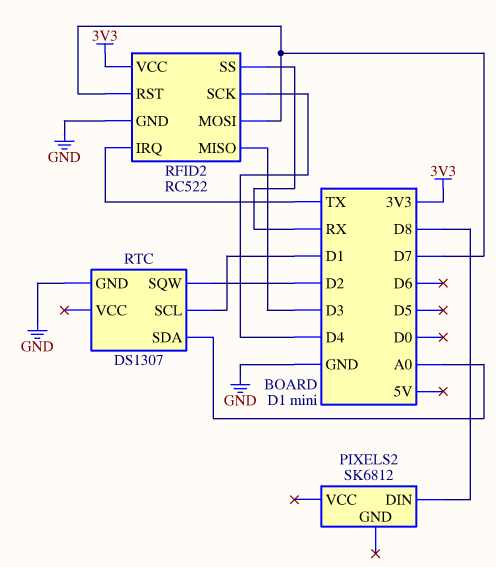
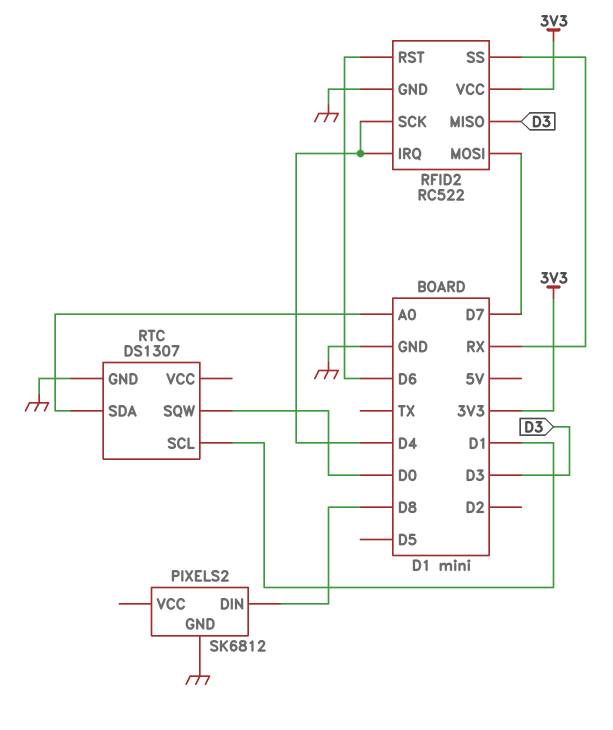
PIXELS2 pin GND: none -> GND
RFID2 pin IRQ: TX -> D4
RFID2 pin RST: D7 -> D6
RTC pin SQW: D2 -> D0

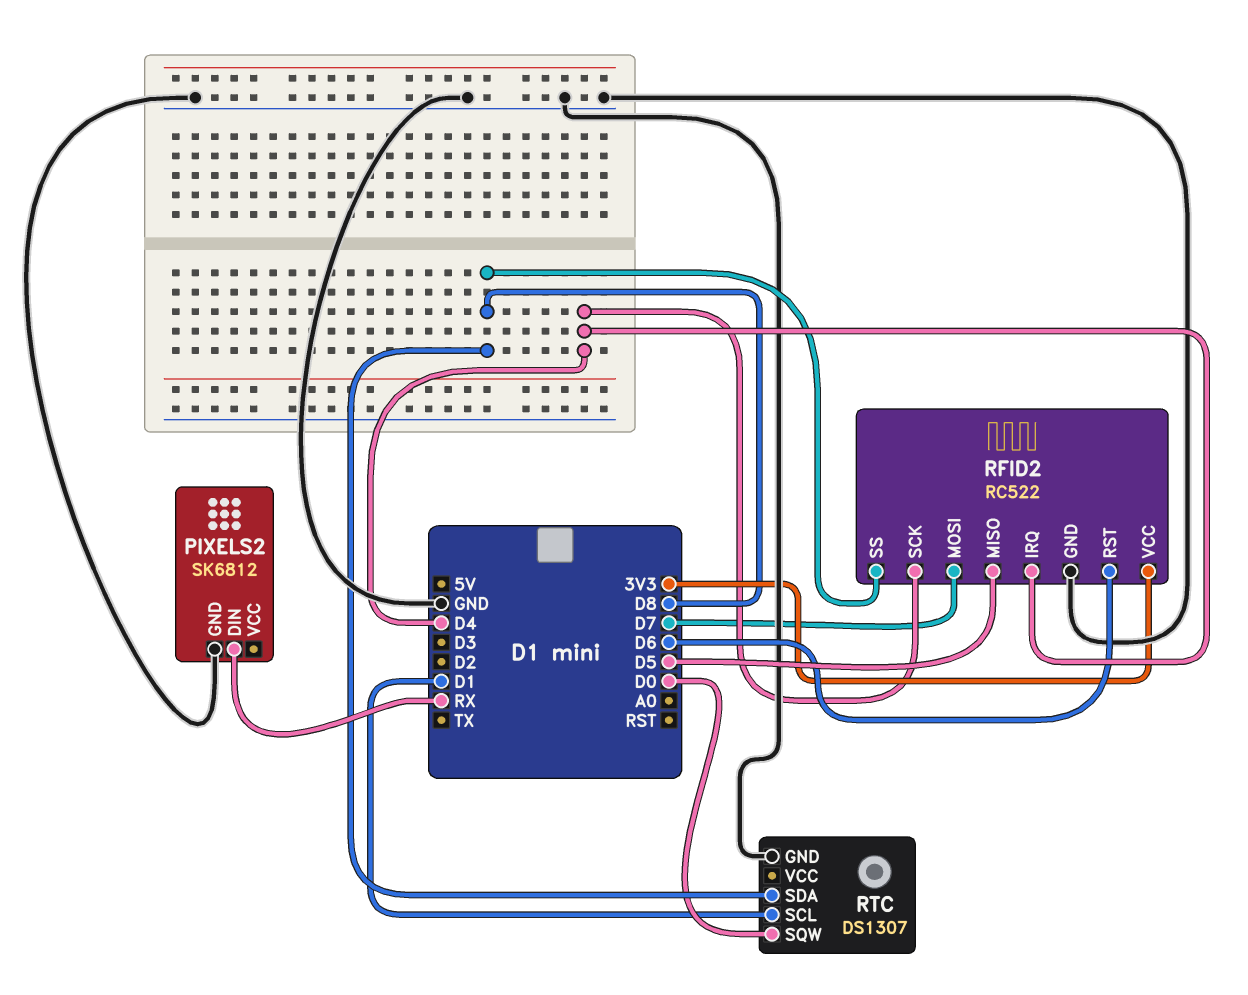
PIXELS2 pin DIN: D8 -> RX
RFID2 pin MISO: D3 -> D5
RFID2 pin SS: RX -> D8
RTC pin SDA: A0 -> D8

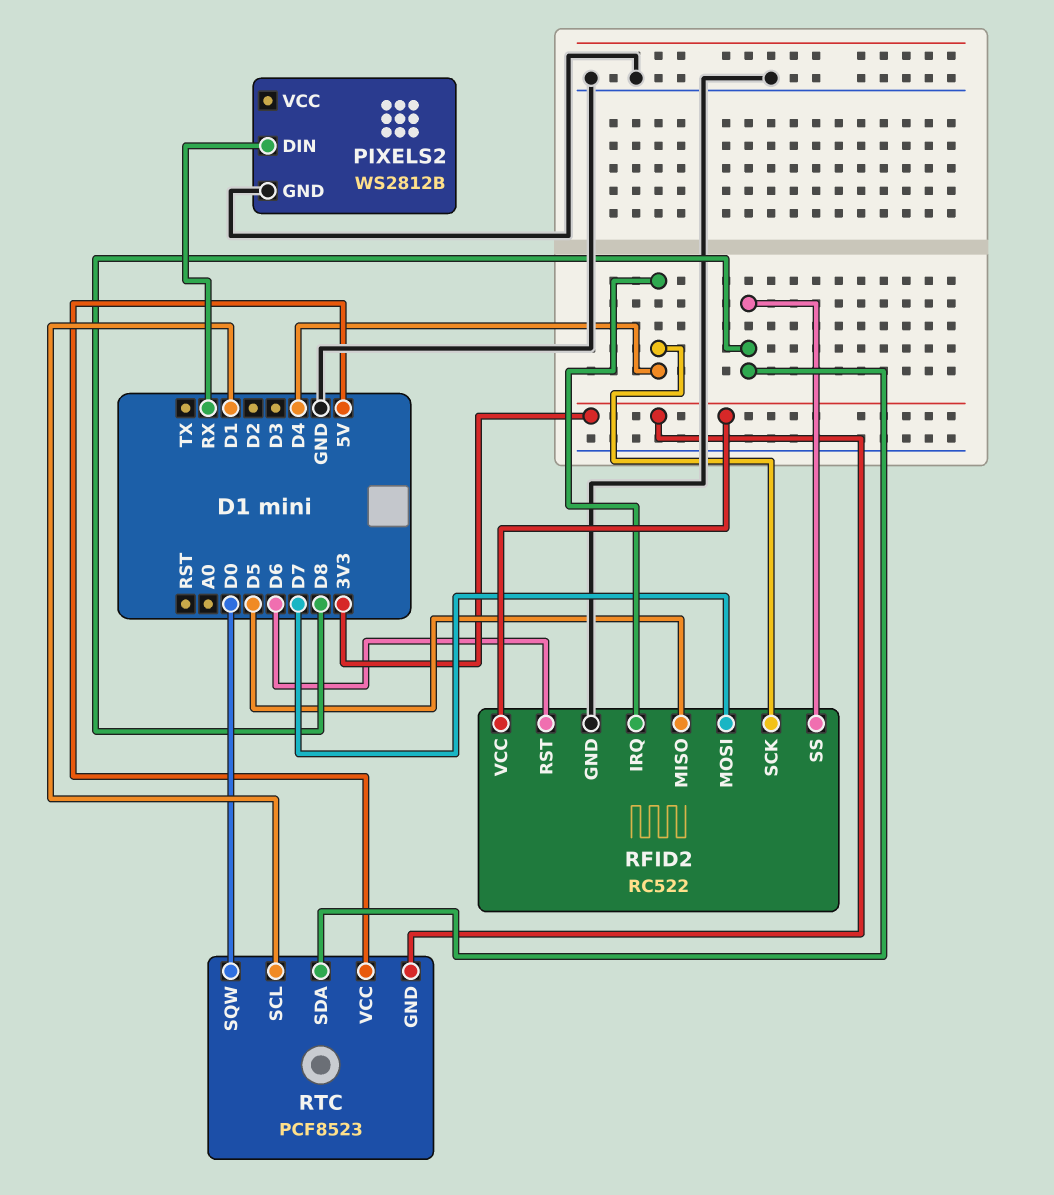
PIXELS2: SK6812 -> WS2812B
RTC: DS1307 -> PCF8523
RTC pin GND: GND -> 3V3
RTC pin VCC: none -> 5V

